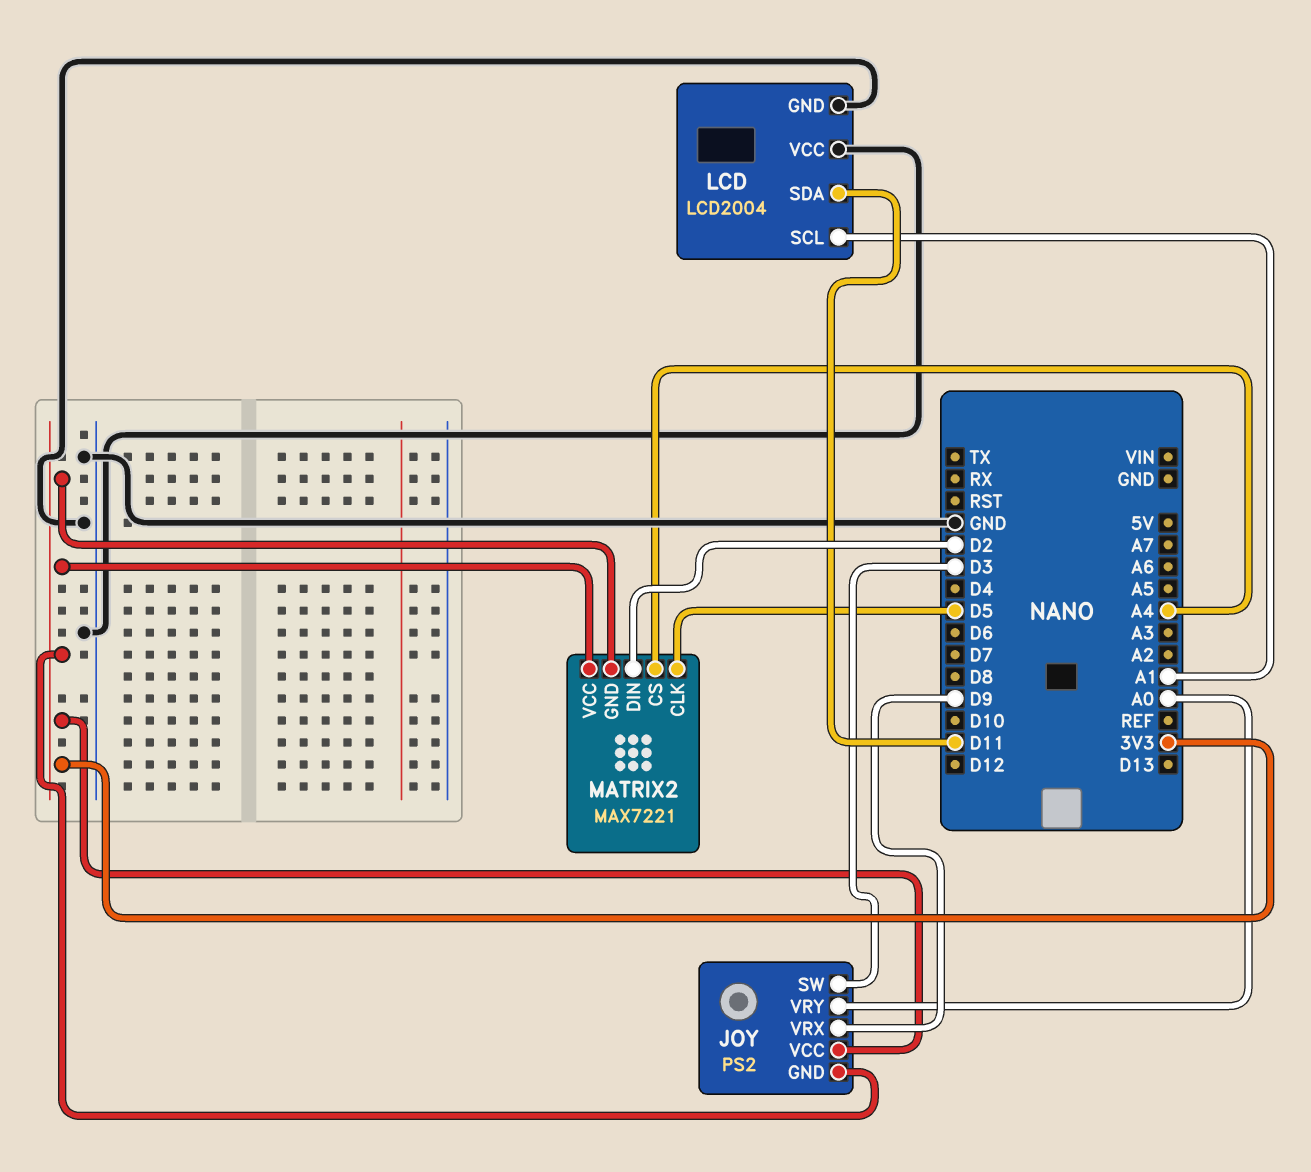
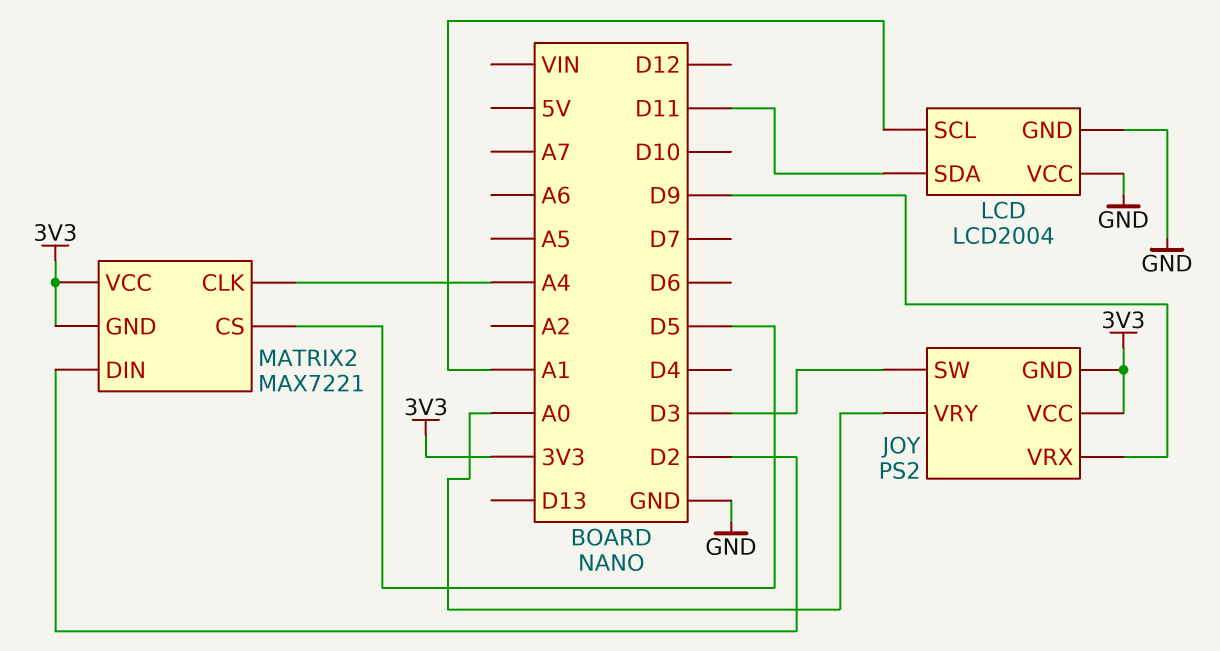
MATRIX2 pin CLK: D5 -> A4
MATRIX2 pin CS: A4 -> D5

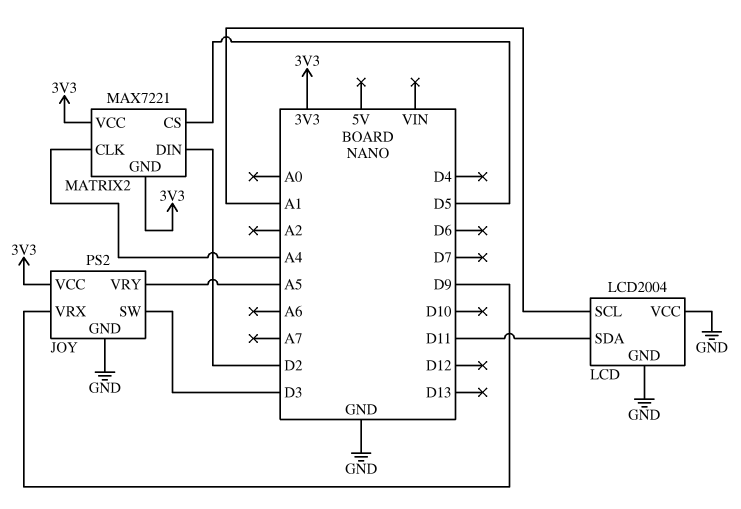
JOY pin GND: 3V3 -> GND
JOY pin VRY: A0 -> A5

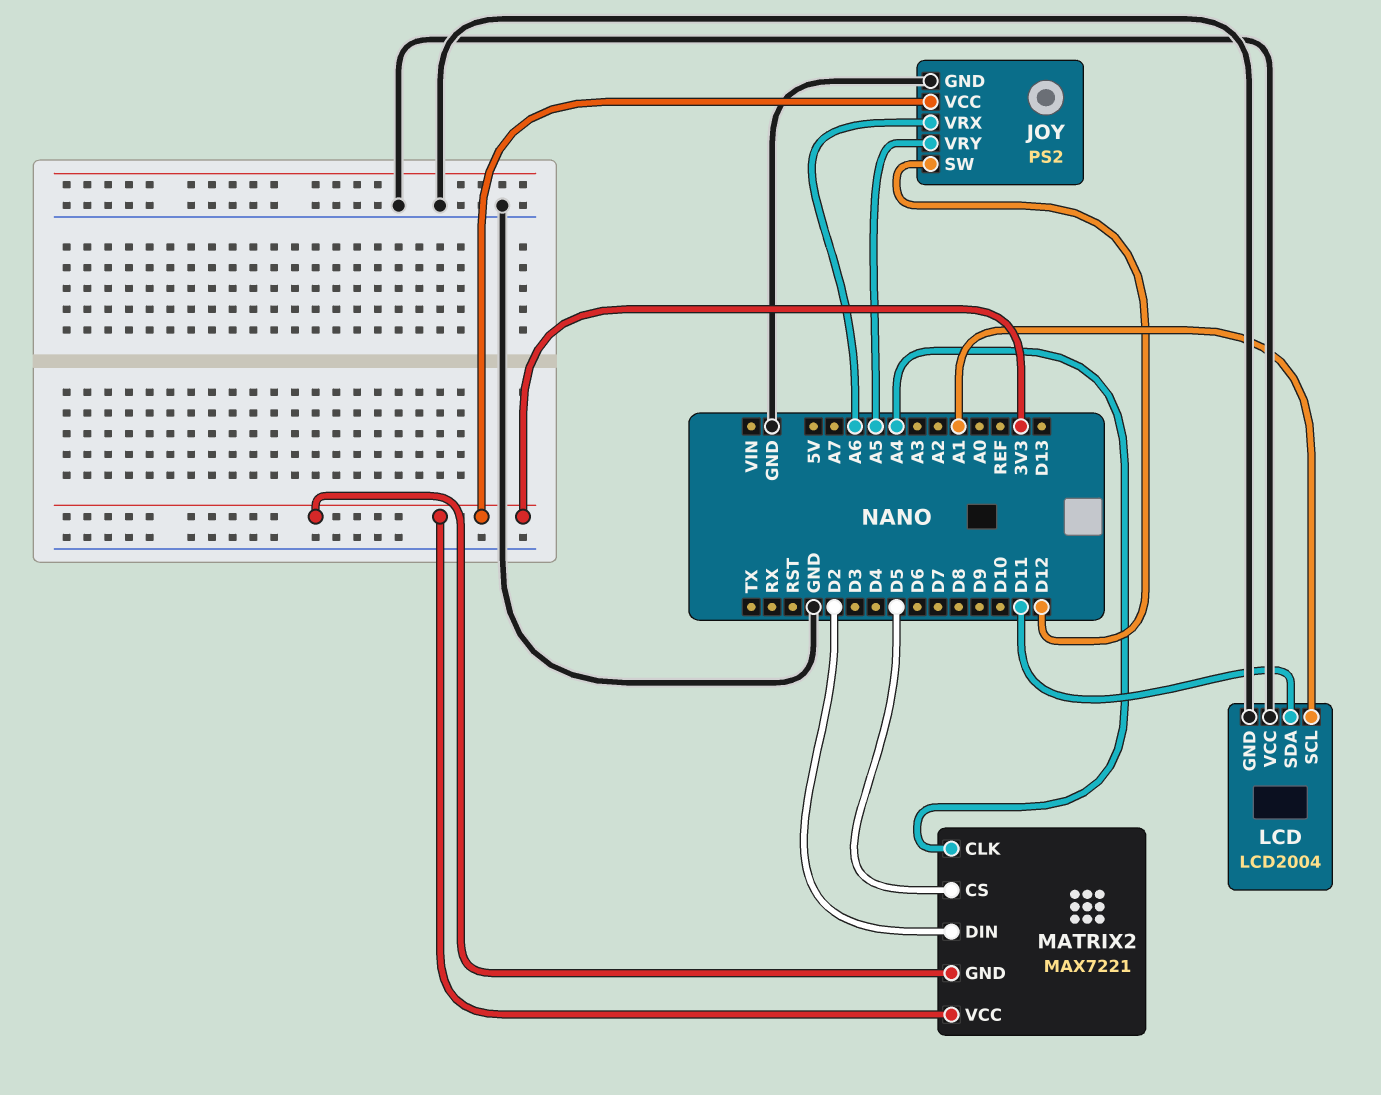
JOY pin SW: D3 -> D12
JOY pin VRX: D9 -> A6

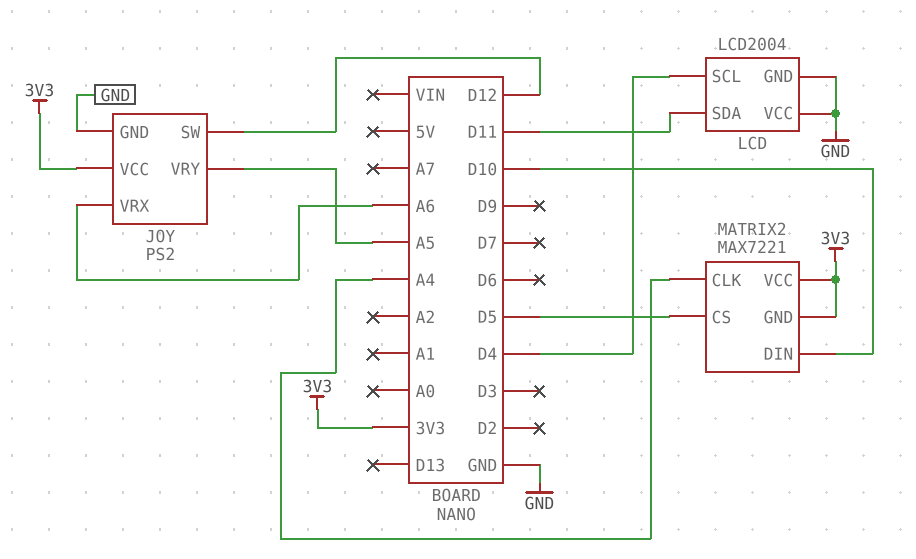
LCD pin SCL: A1 -> D4
MATRIX2 pin DIN: D2 -> D10

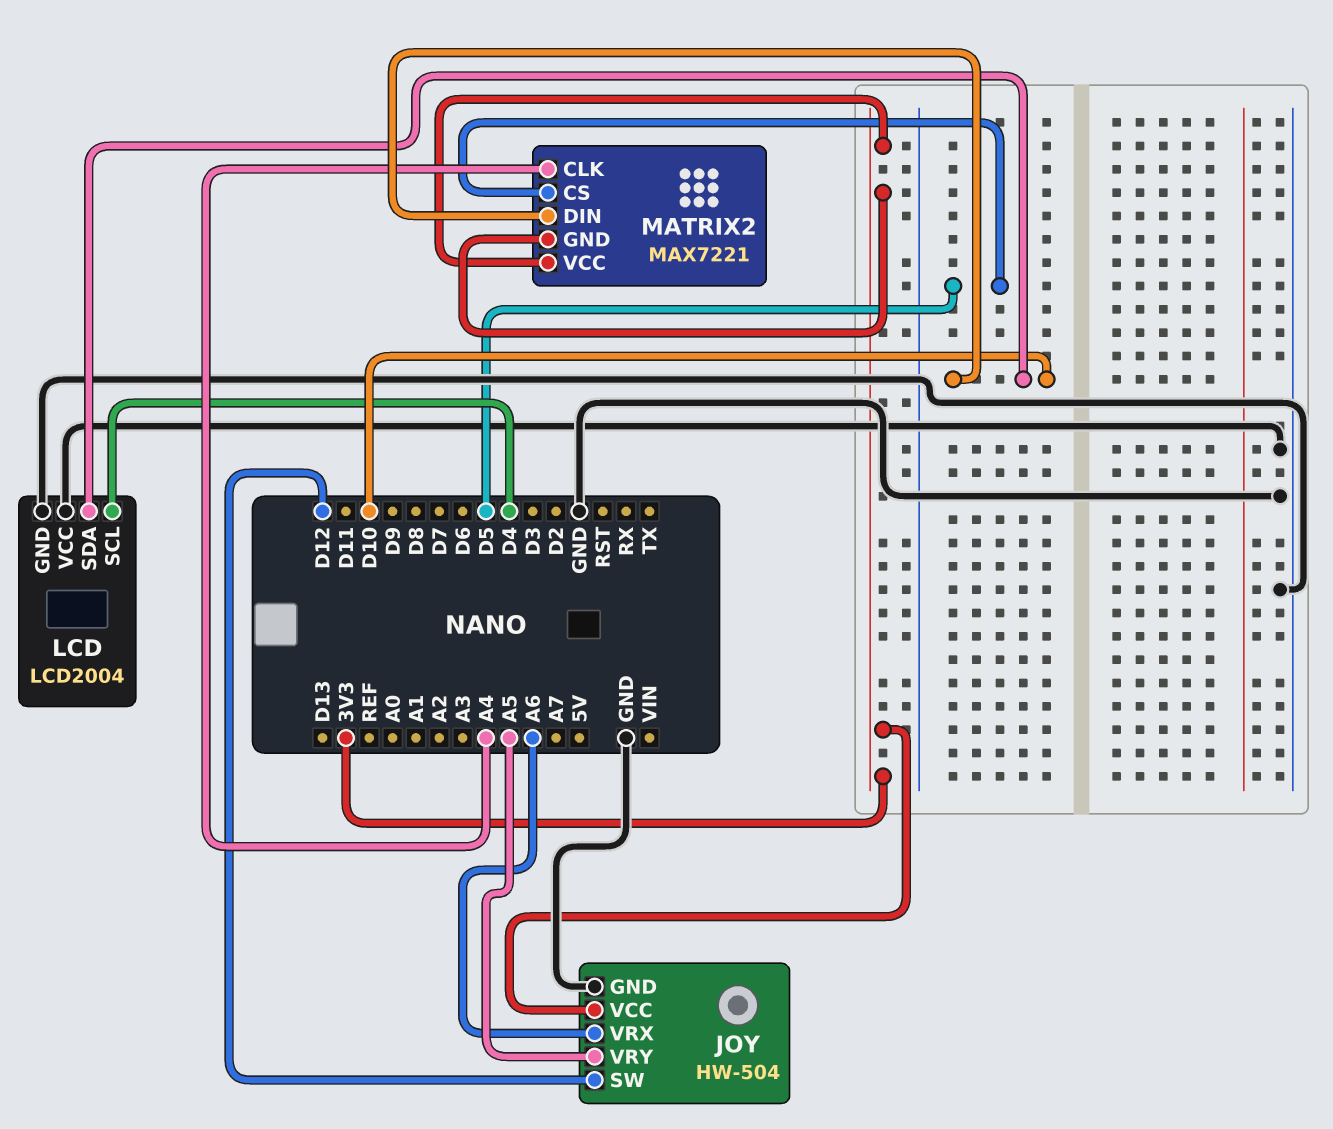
JOY: PS2 -> HW-504
LCD pin SDA: D11 -> D10

